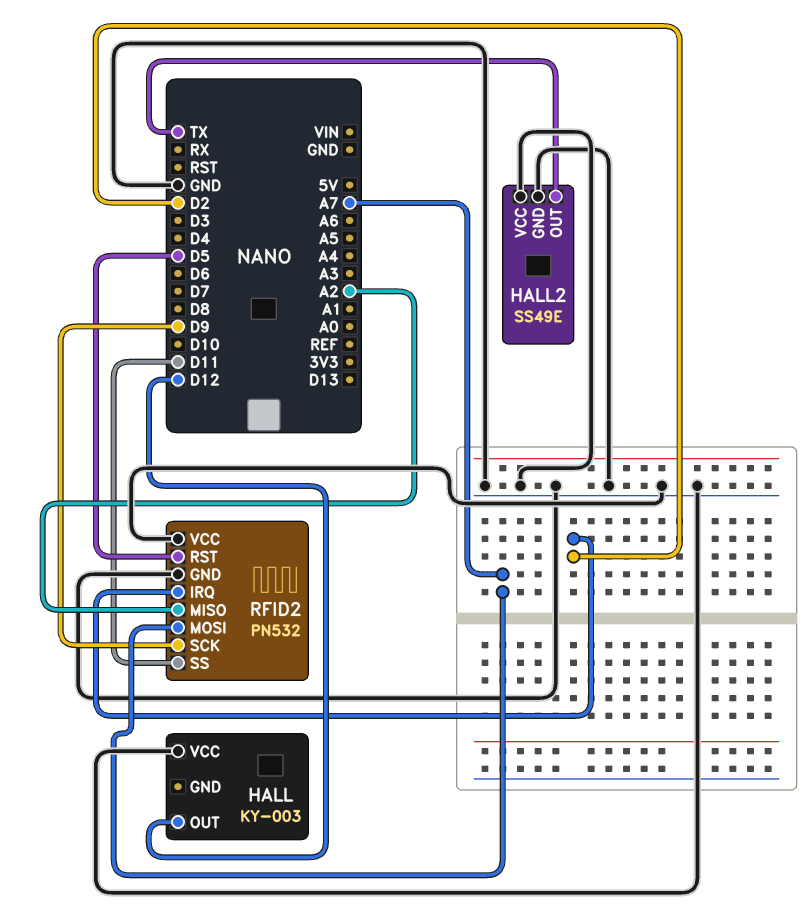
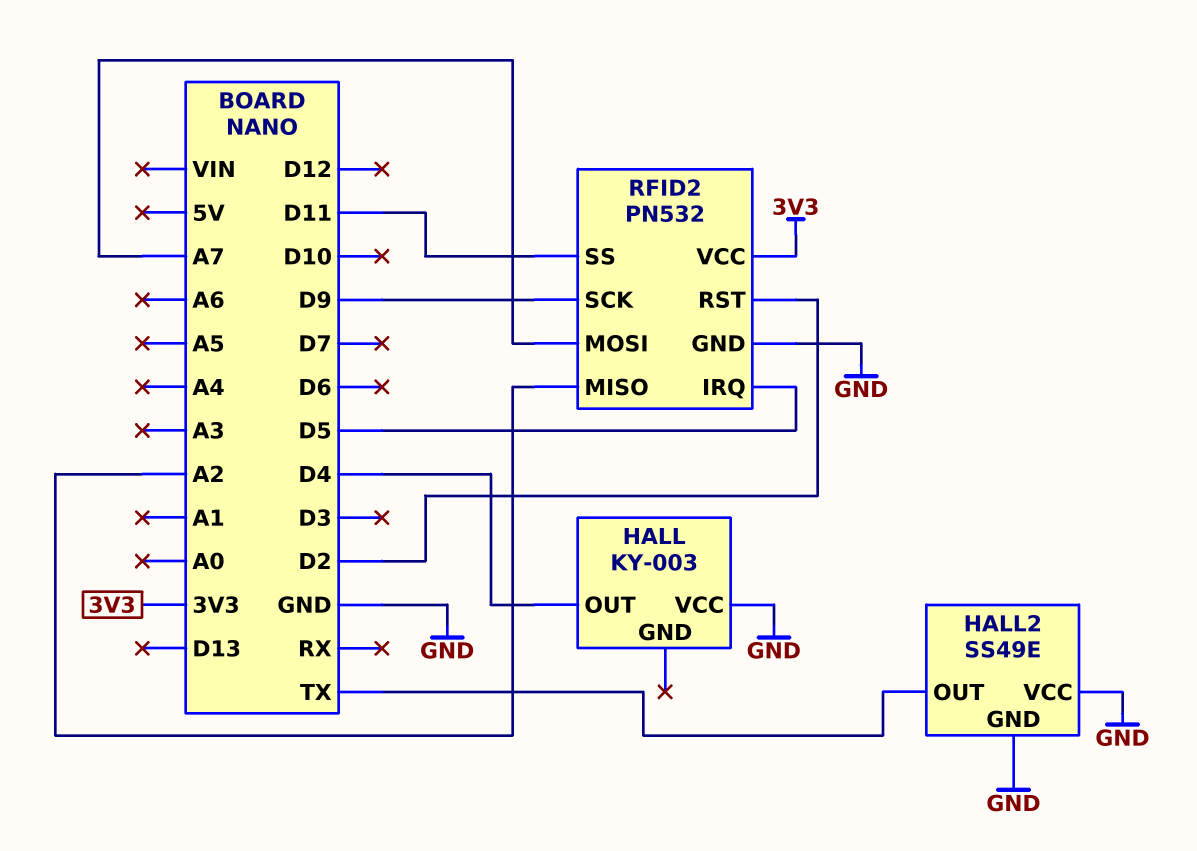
HALL pin OUT: D12 -> D4
RFID2 pin IRQ: D2 -> D5
RFID2 pin RST: D5 -> D2
RFID2 pin VCC: GND -> 3V3

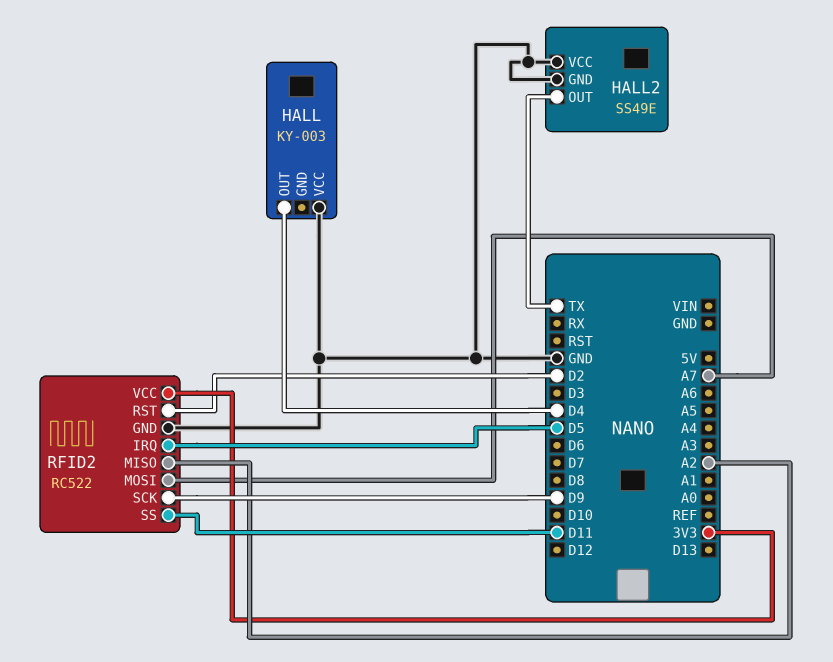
RFID2: PN532 -> RC522

